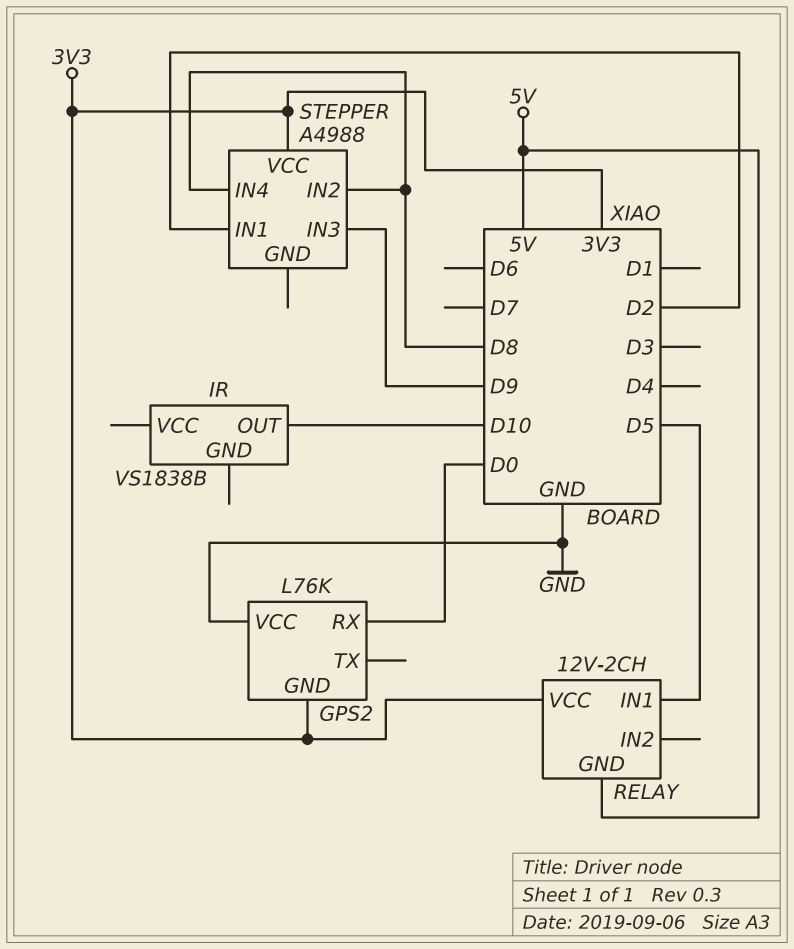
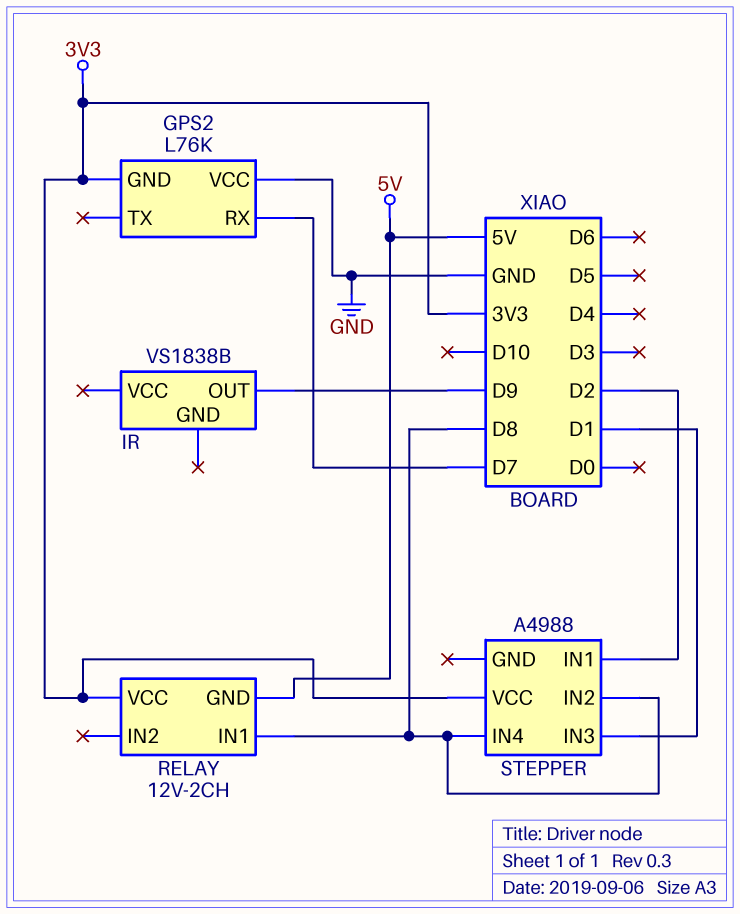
GPS2 pin RX: D0 -> D7
IR pin OUT: D10 -> D9
RELAY pin IN1: D5 -> D8
STEPPER pin IN3: D9 -> D1

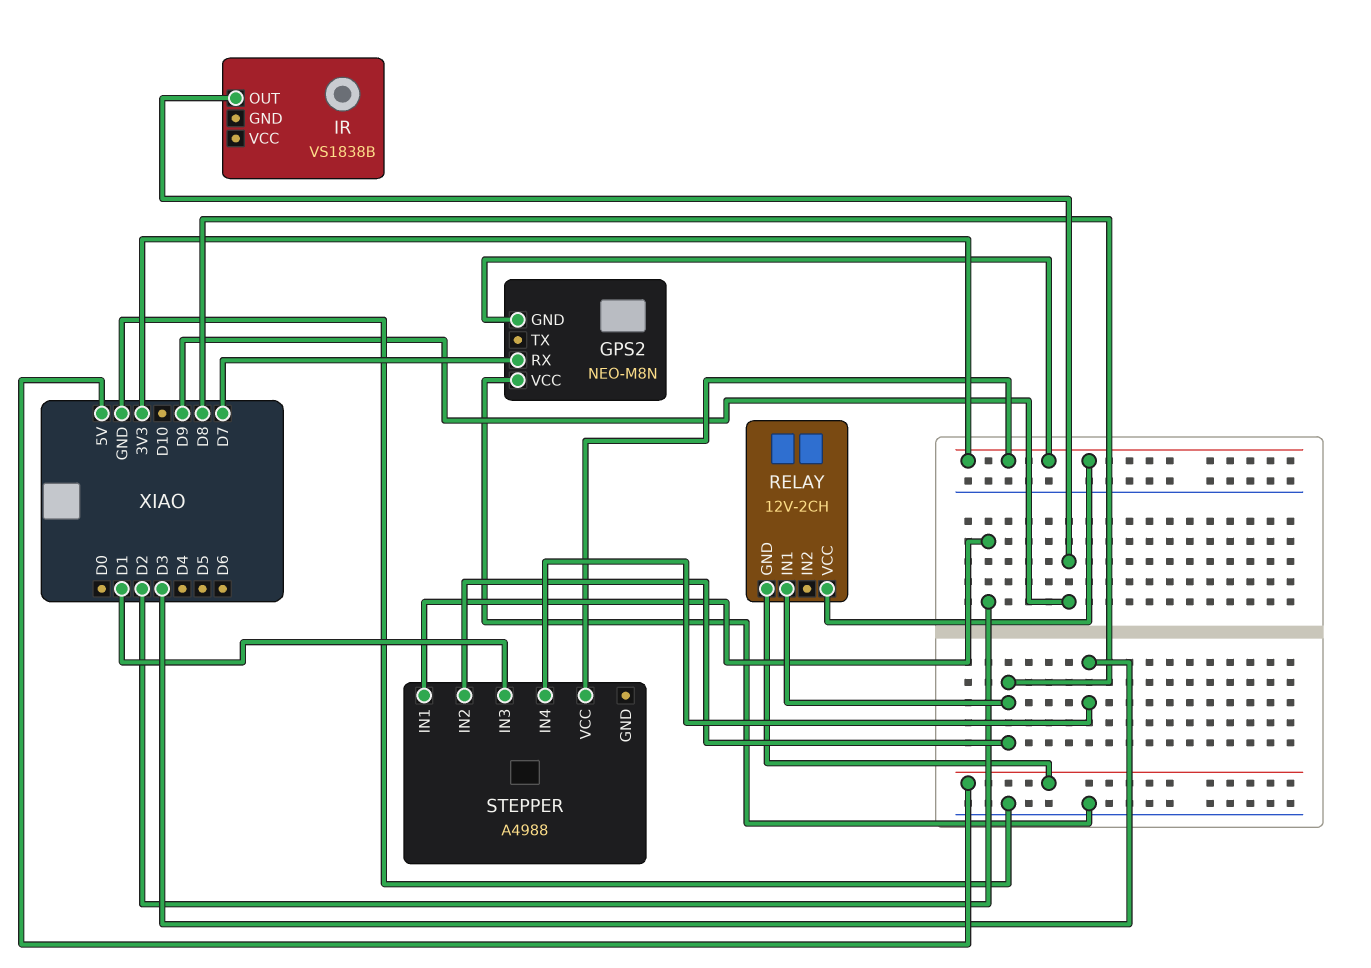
GPS2: L76K -> NEO-M8N
STEPPER pin IN4: D8 -> D3

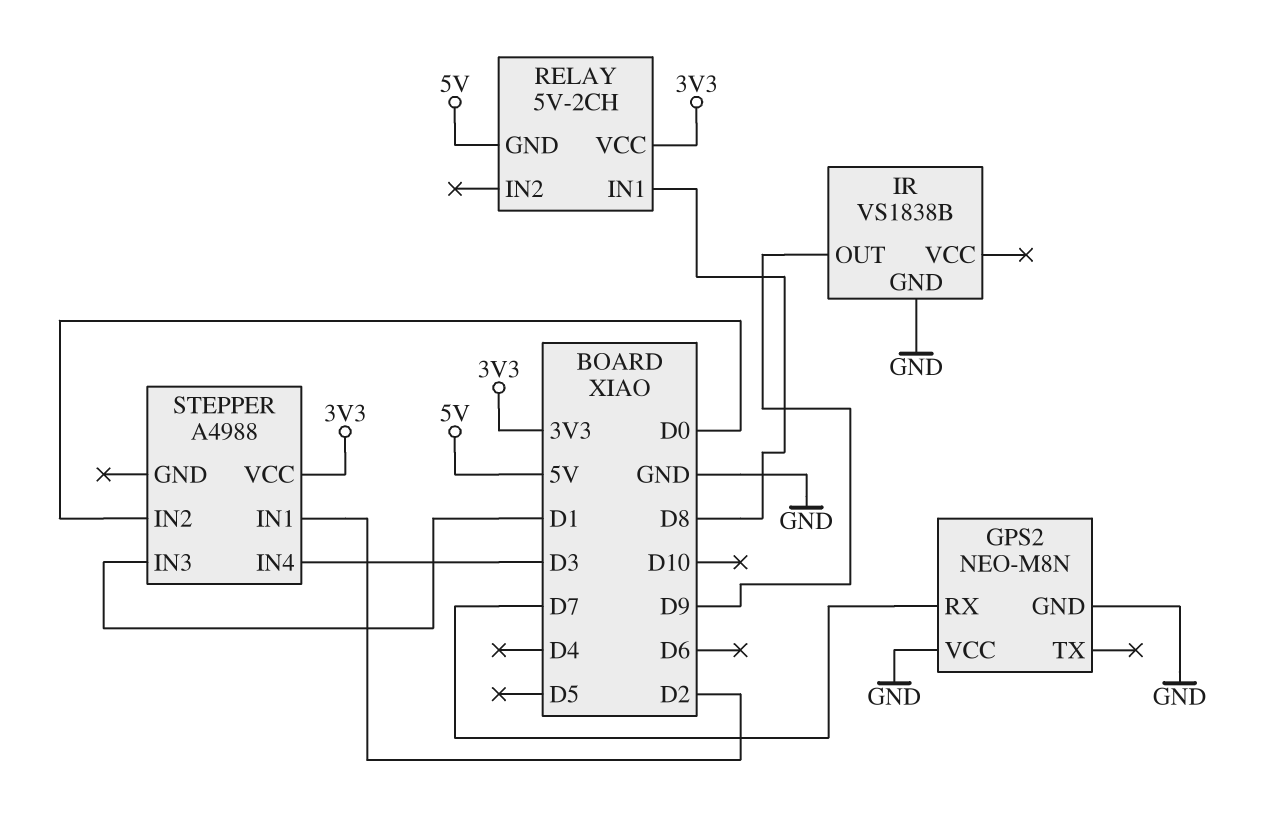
GPS2 pin GND: 3V3 -> GND
IR pin GND: none -> GND
RELAY: 12V-2CH -> 5V-2CH
STEPPER pin IN2: D8 -> D0

